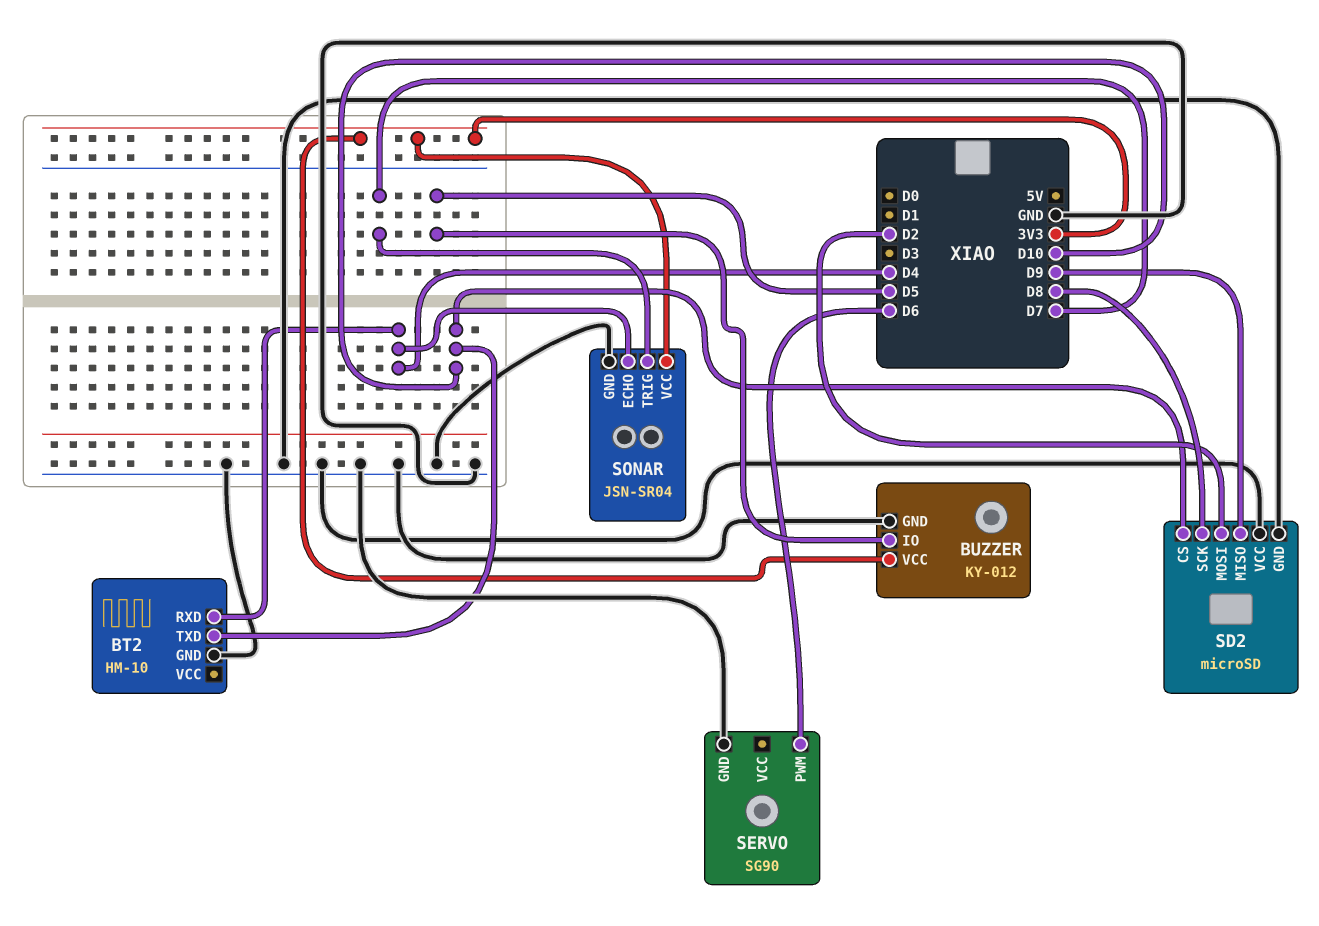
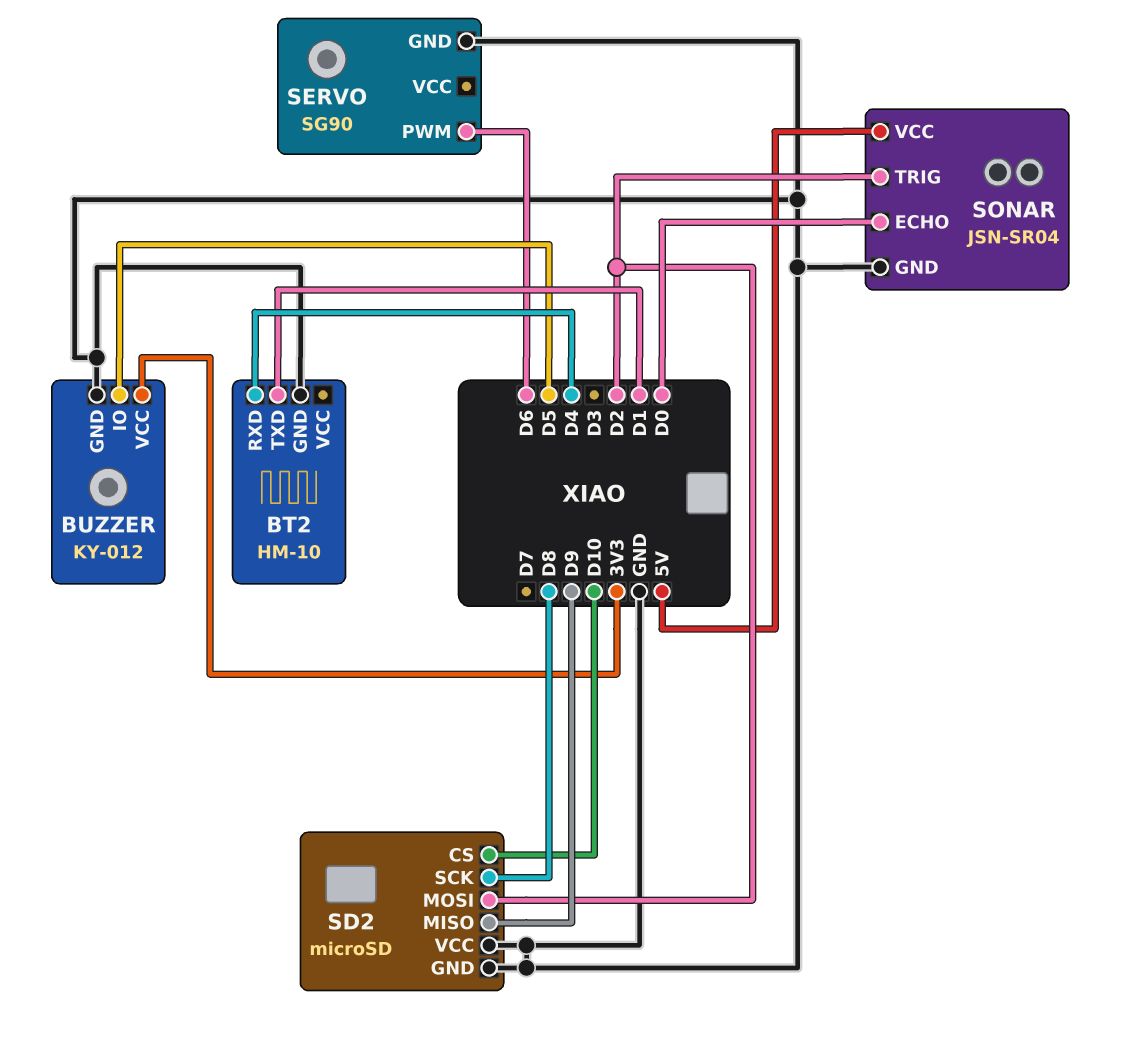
BT2 pin TXD: D10 -> D1
SONAR pin ECHO: D4 -> D0
SONAR pin TRIG: D7 -> D2
SONAR pin VCC: 3V3 -> 5V

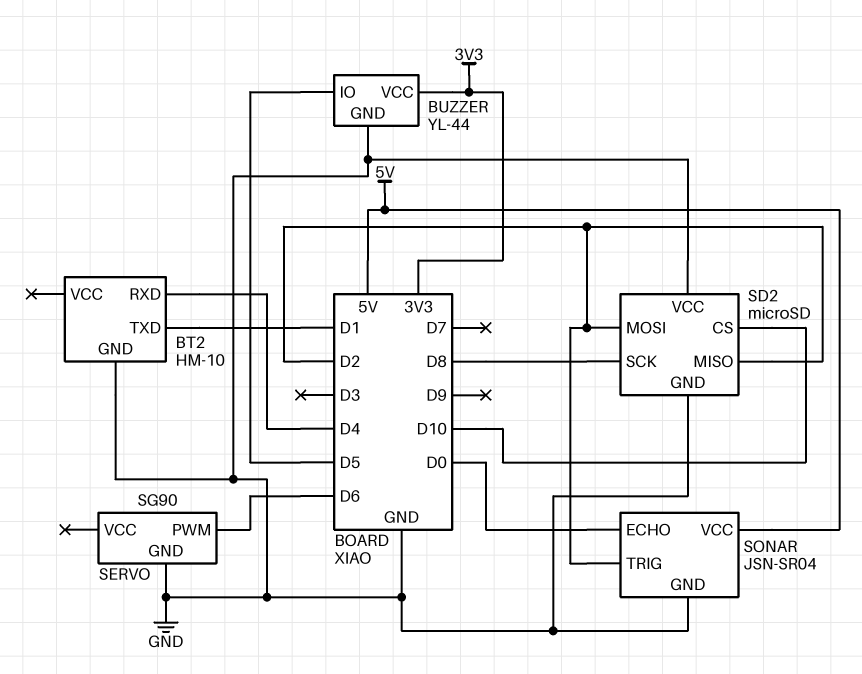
BUZZER: KY-012 -> YL-44
SD2 pin MISO: D9 -> D2

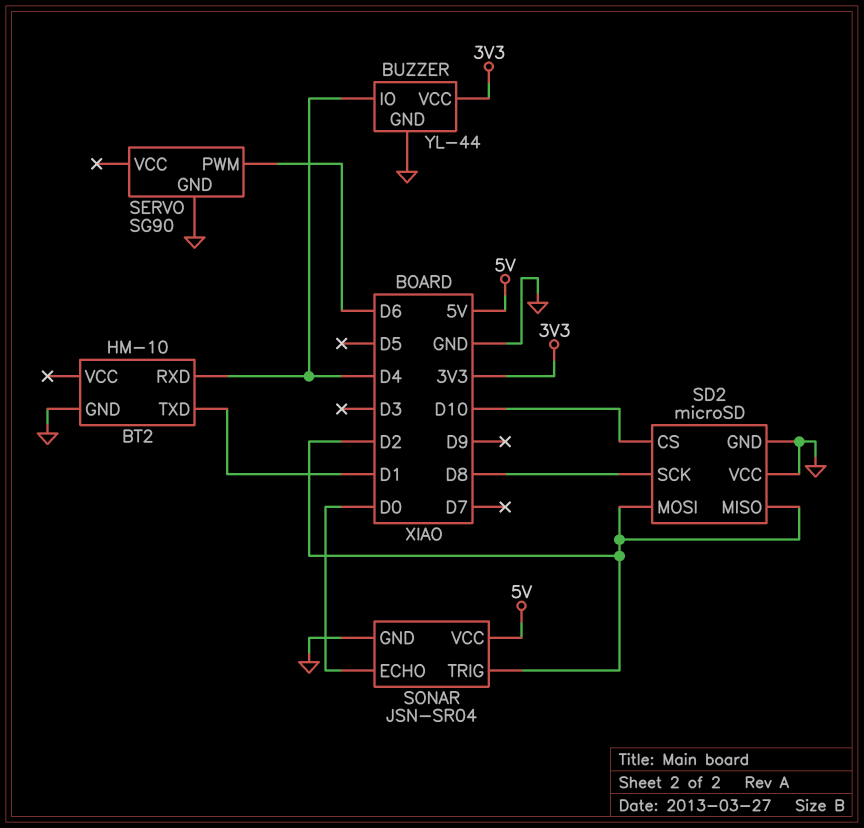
BUZZER pin IO: D5 -> D4

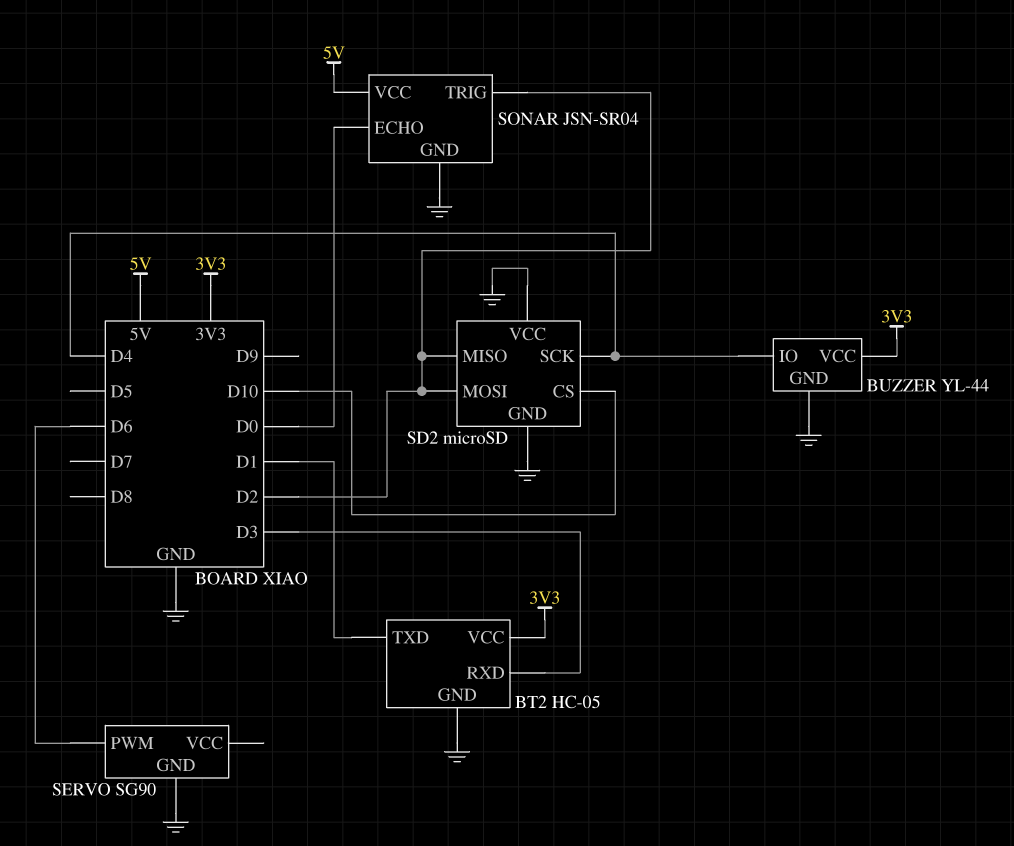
BT2: HM-10 -> HC-05
BT2 pin RXD: D4 -> D3
BT2 pin VCC: none -> 3V3
SD2 pin SCK: D8 -> D4

